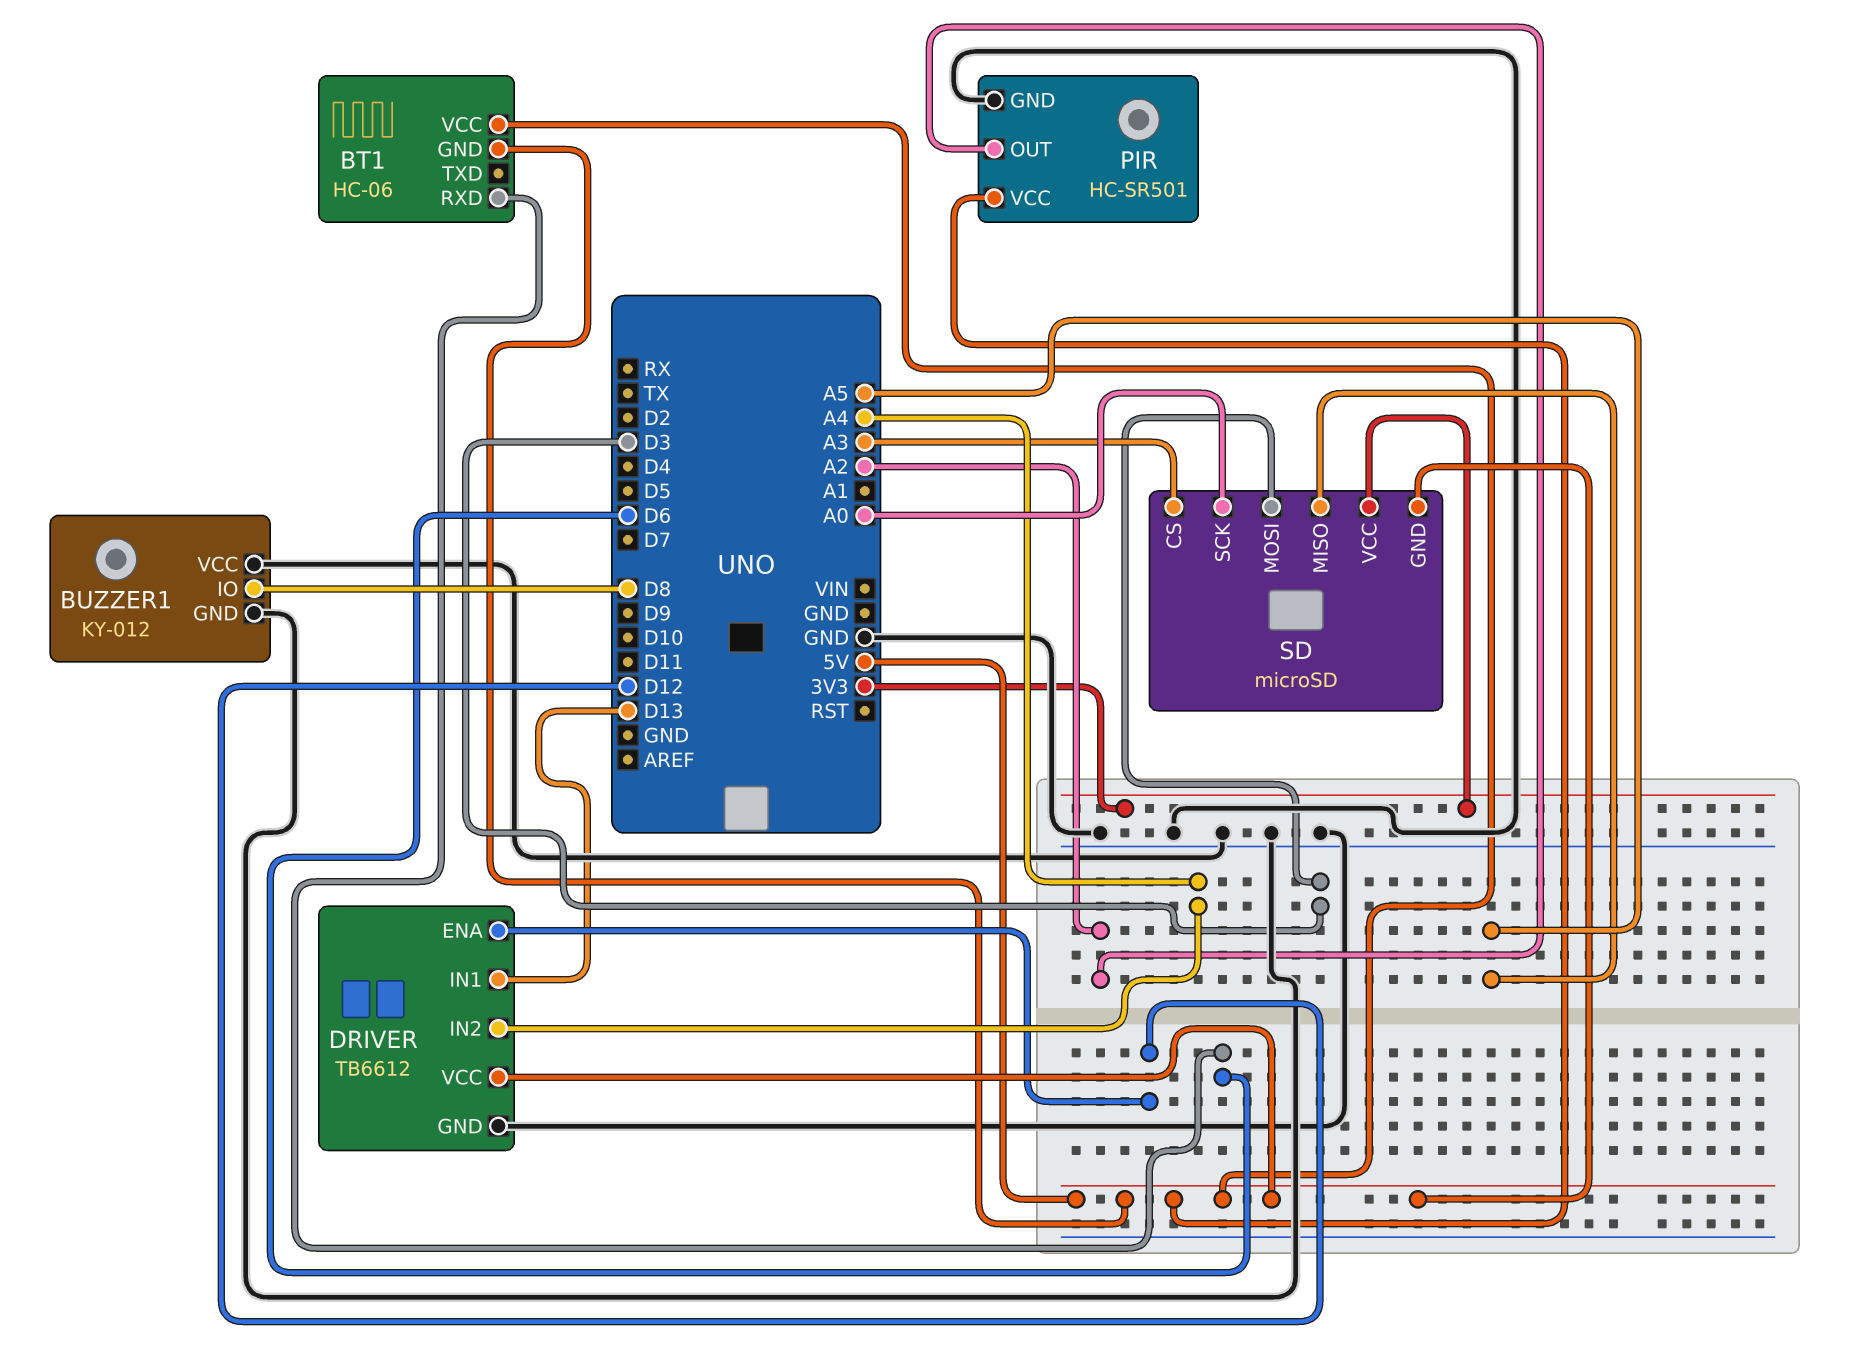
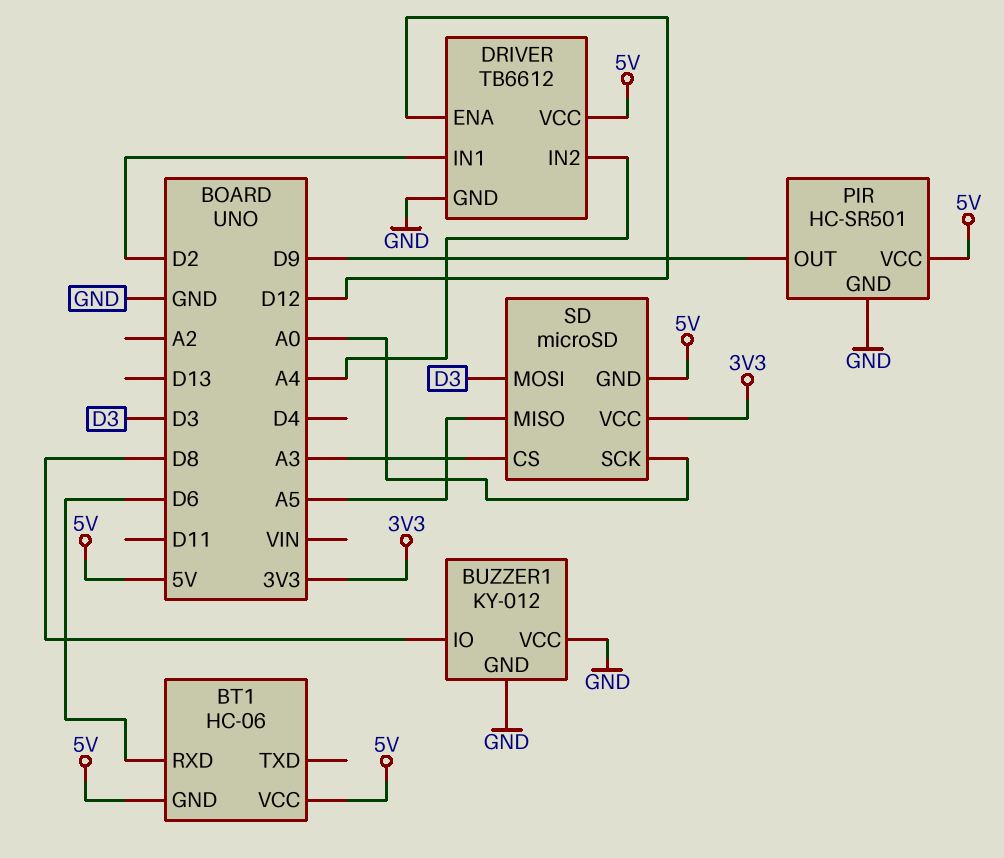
DRIVER pin IN1: D13 -> D2
PIR pin OUT: A2 -> D9

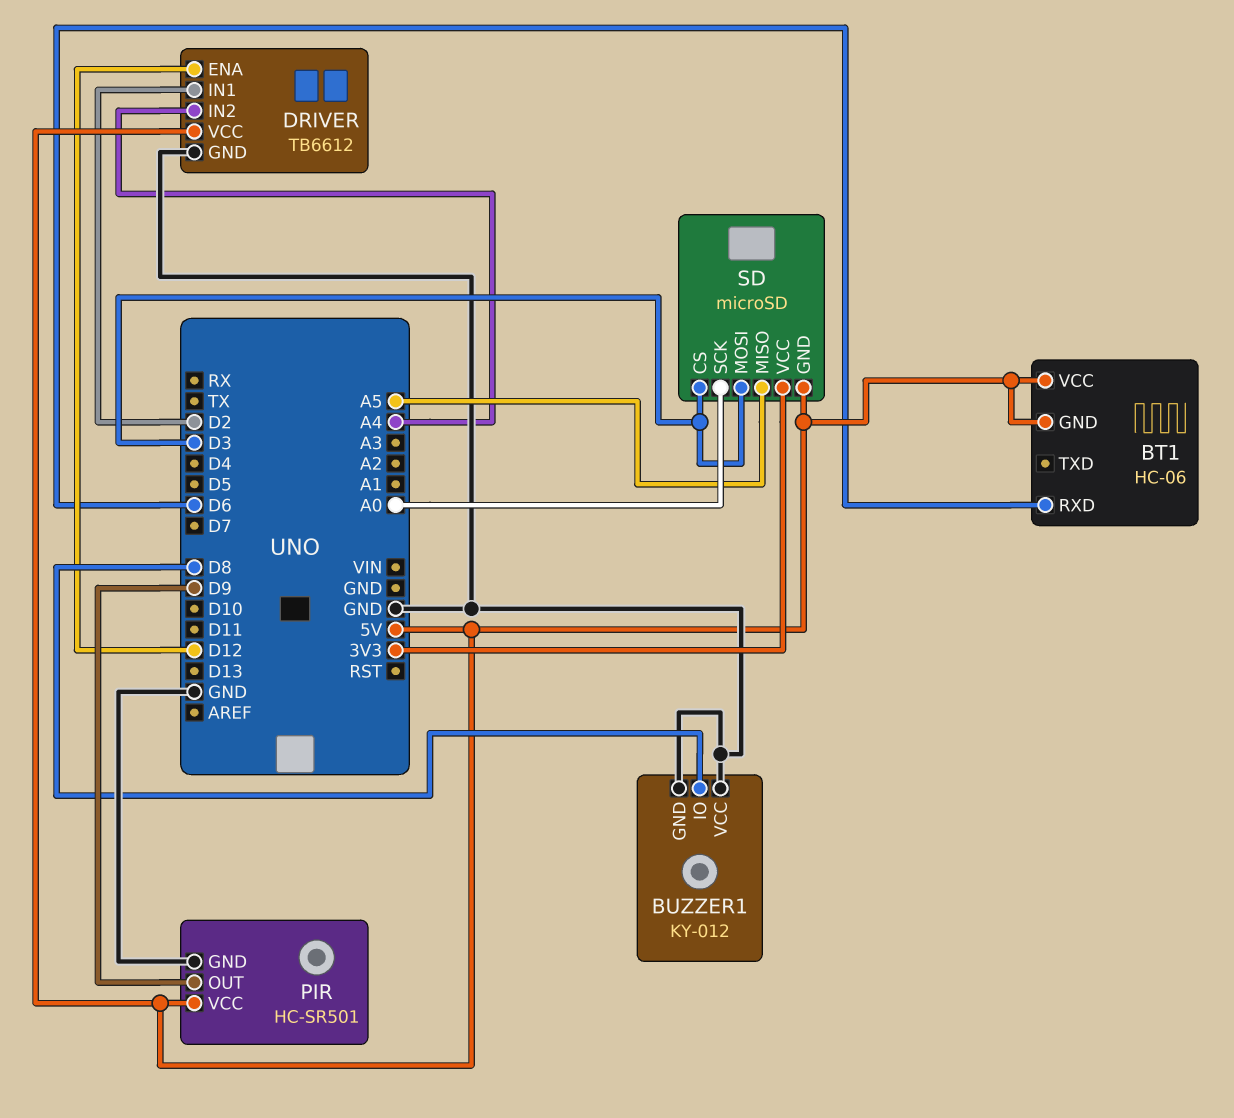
SD pin CS: A3 -> D3

